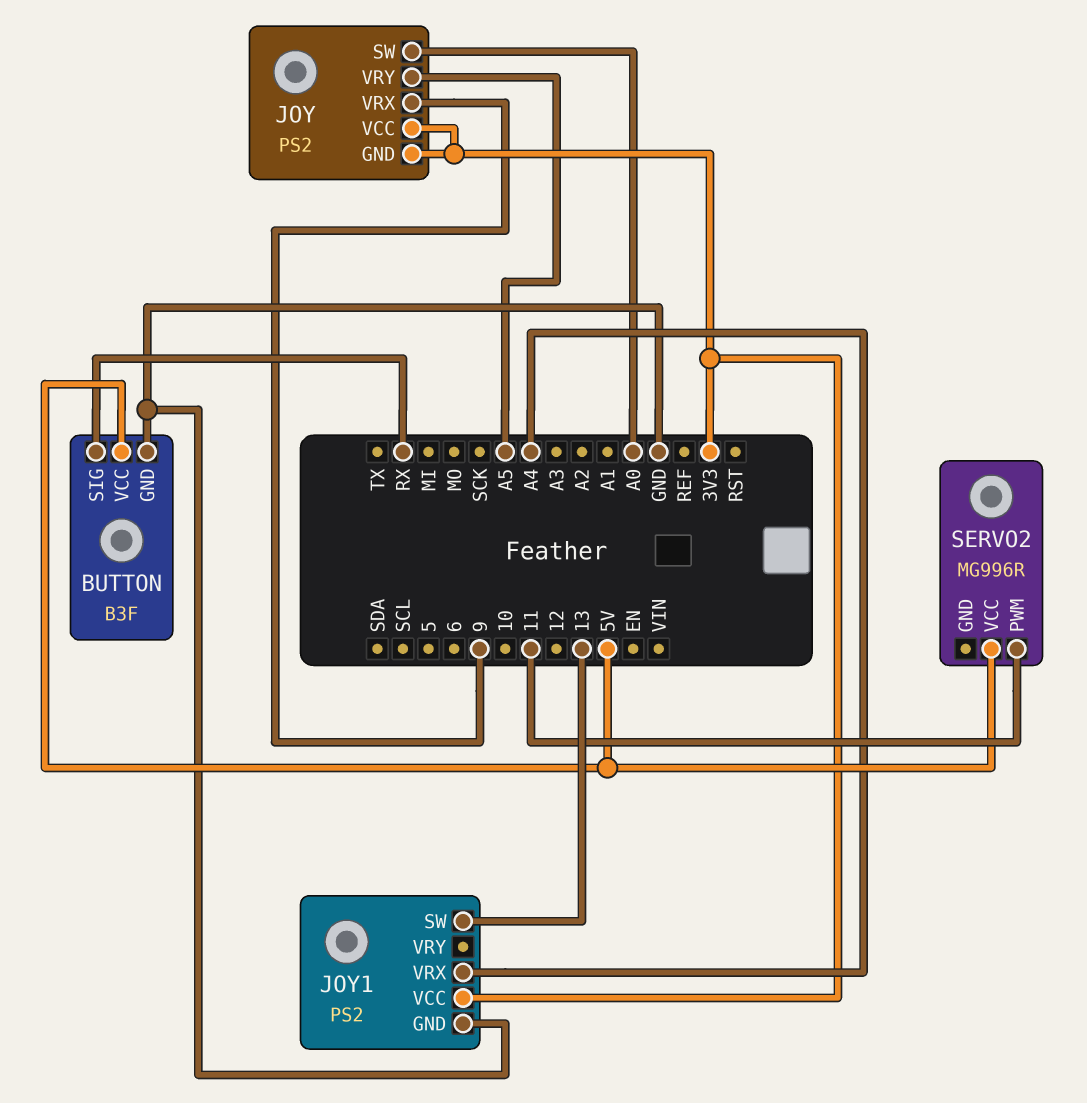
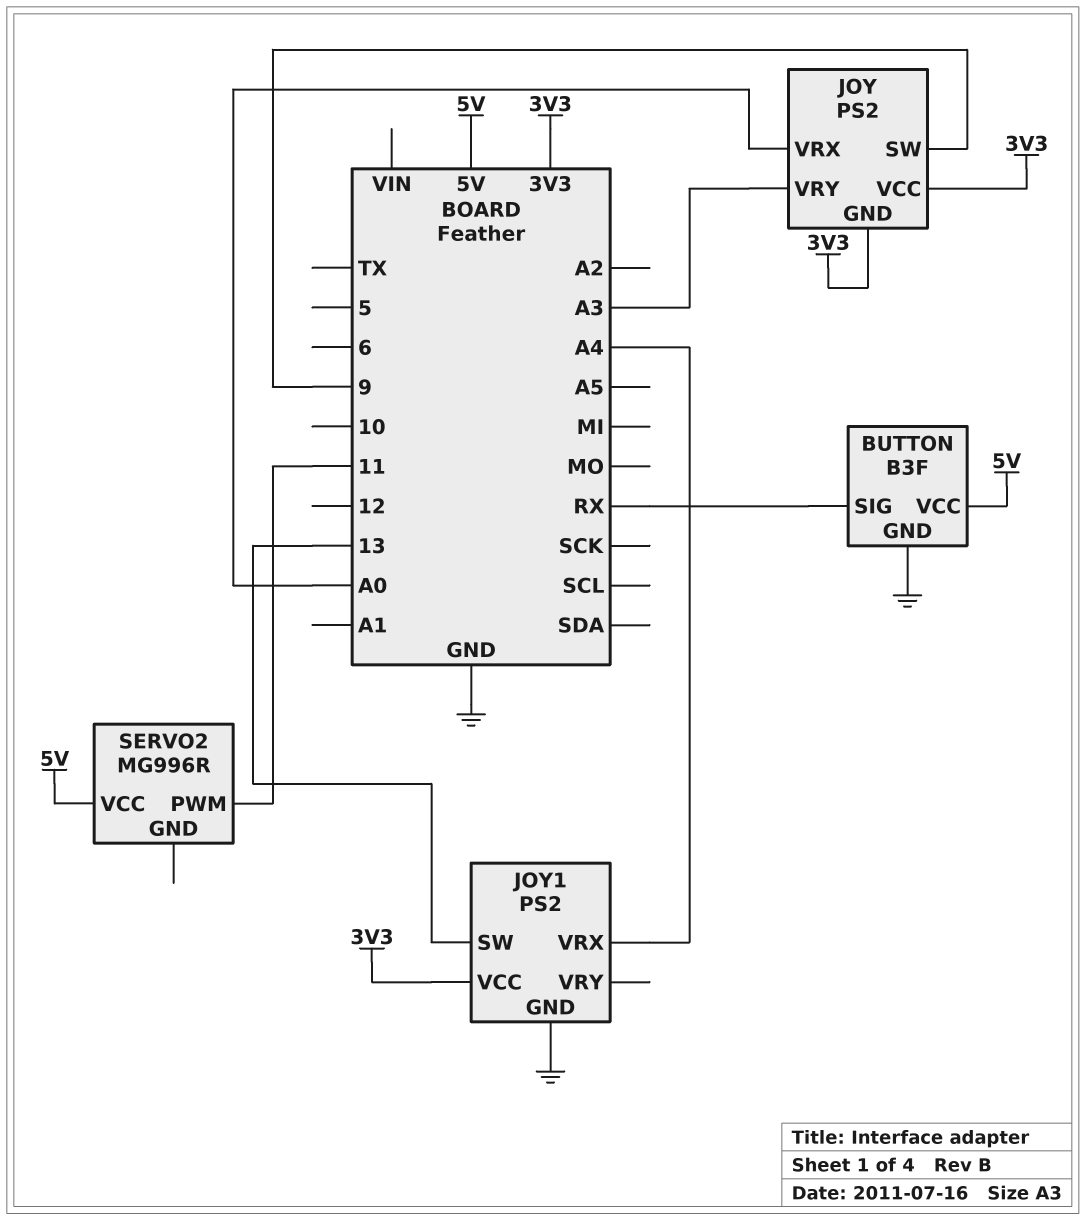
JOY pin SW: A0 -> 9
JOY pin VRX: 9 -> A0
JOY pin VRY: A5 -> A3

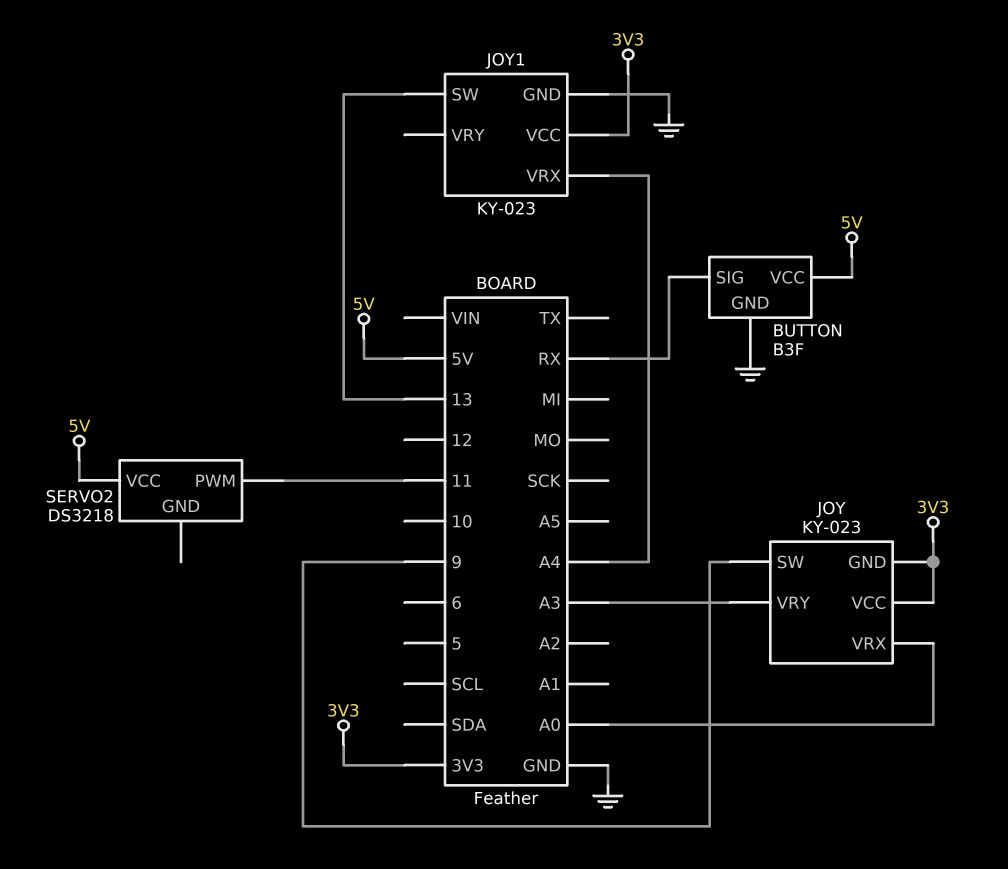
JOY: PS2 -> KY-023
JOY1: PS2 -> KY-023
SERVO2: MG996R -> DS3218

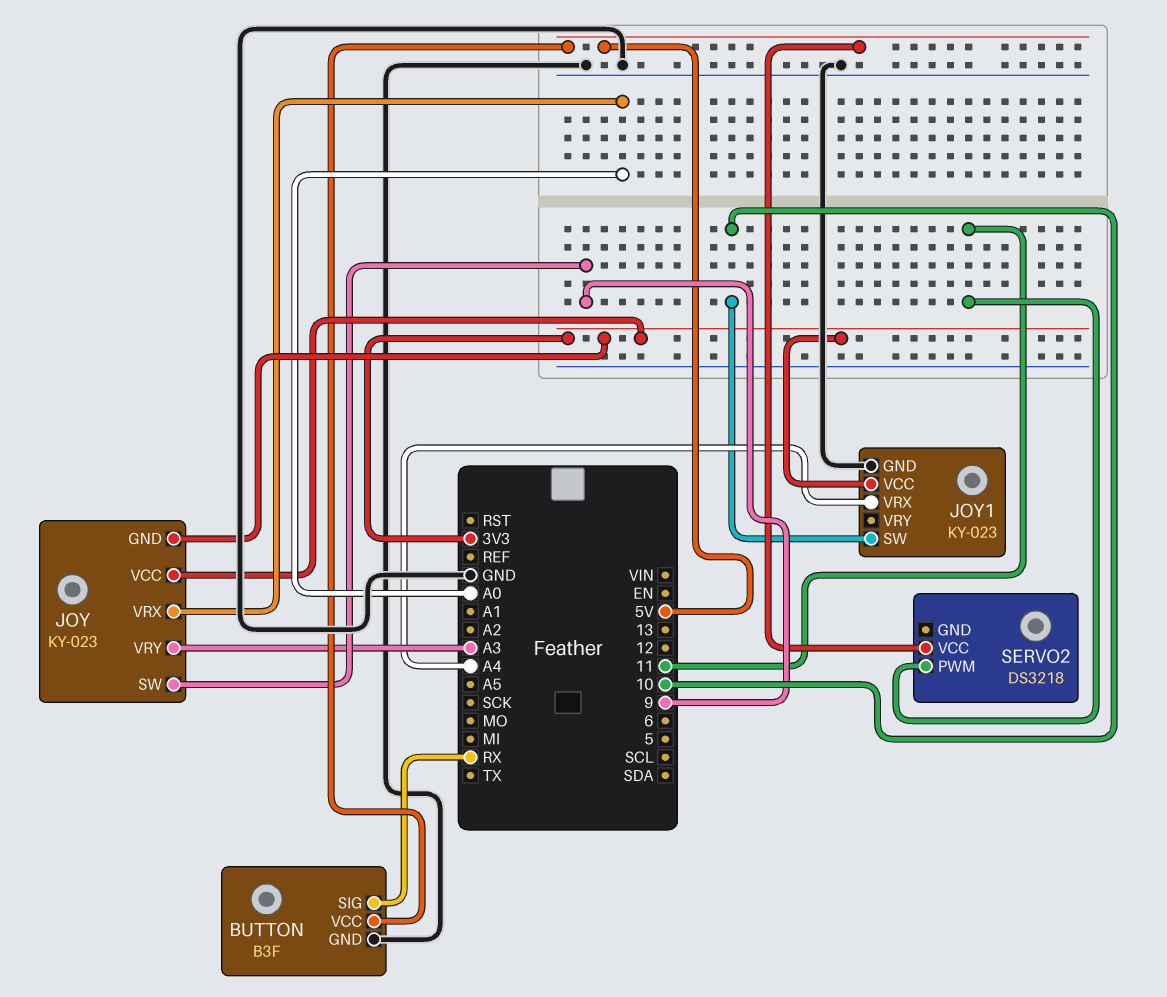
JOY1 pin SW: 13 -> 10

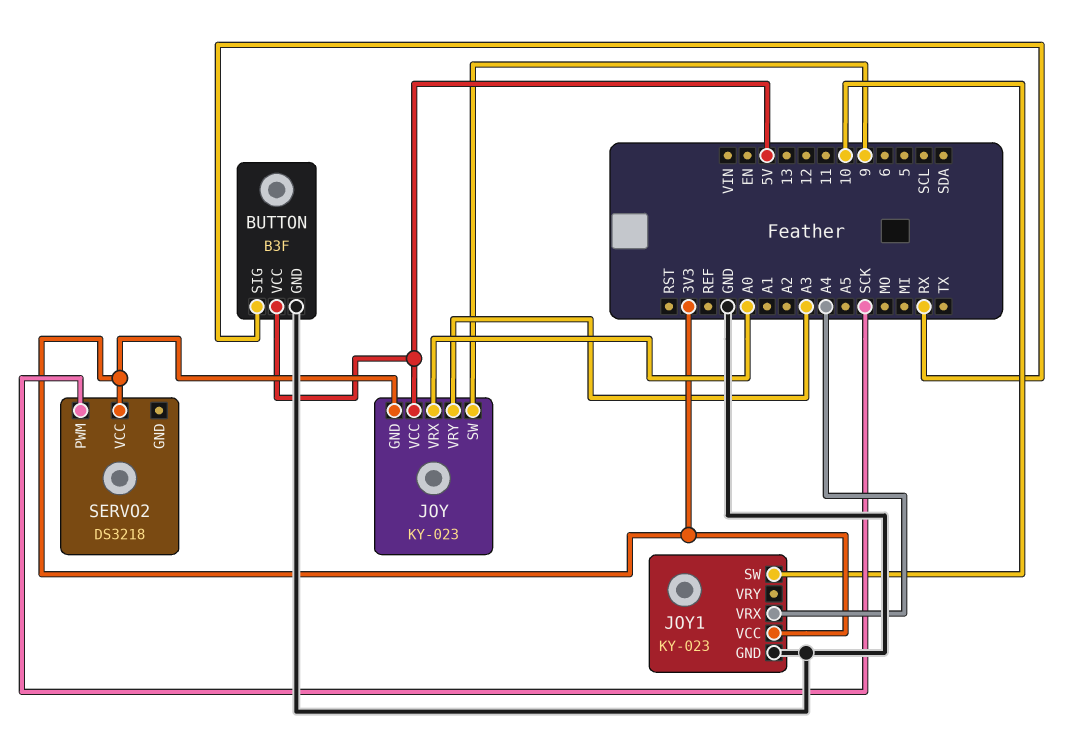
JOY pin VCC: 3V3 -> 5V
SERVO2 pin PWM: 11 -> SCK
SERVO2 pin VCC: 5V -> 3V3

